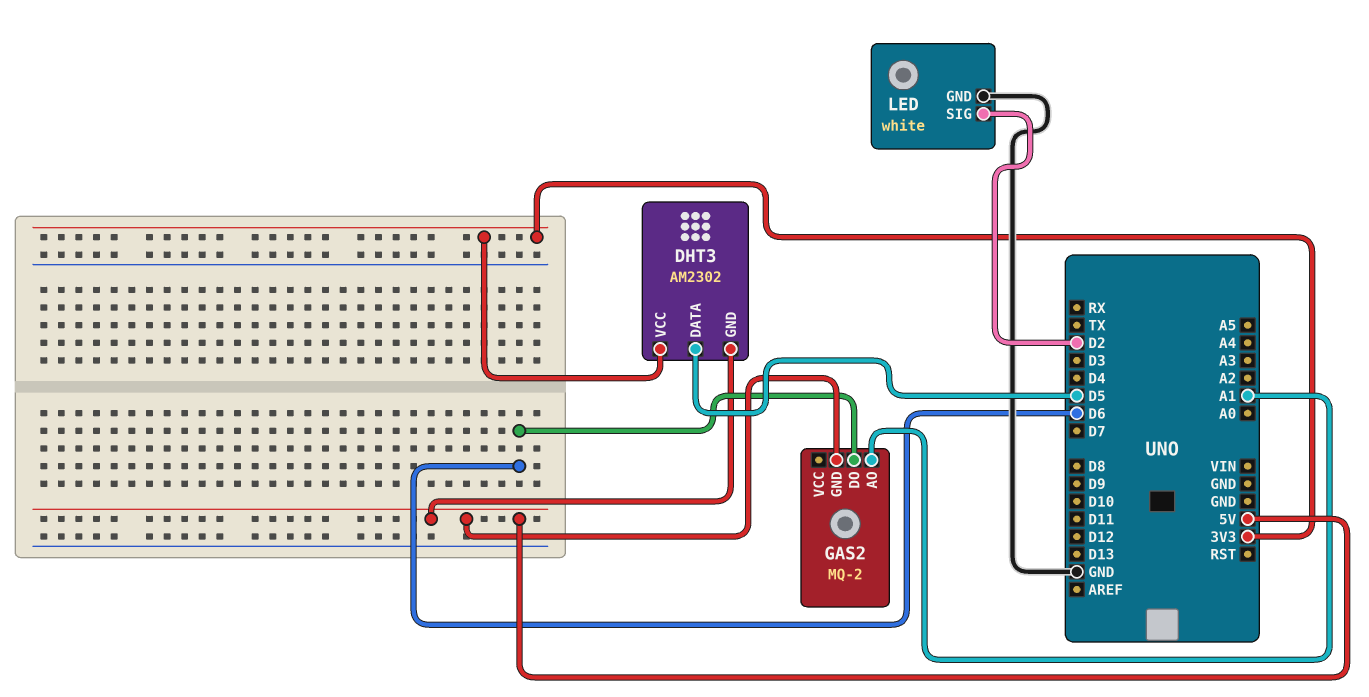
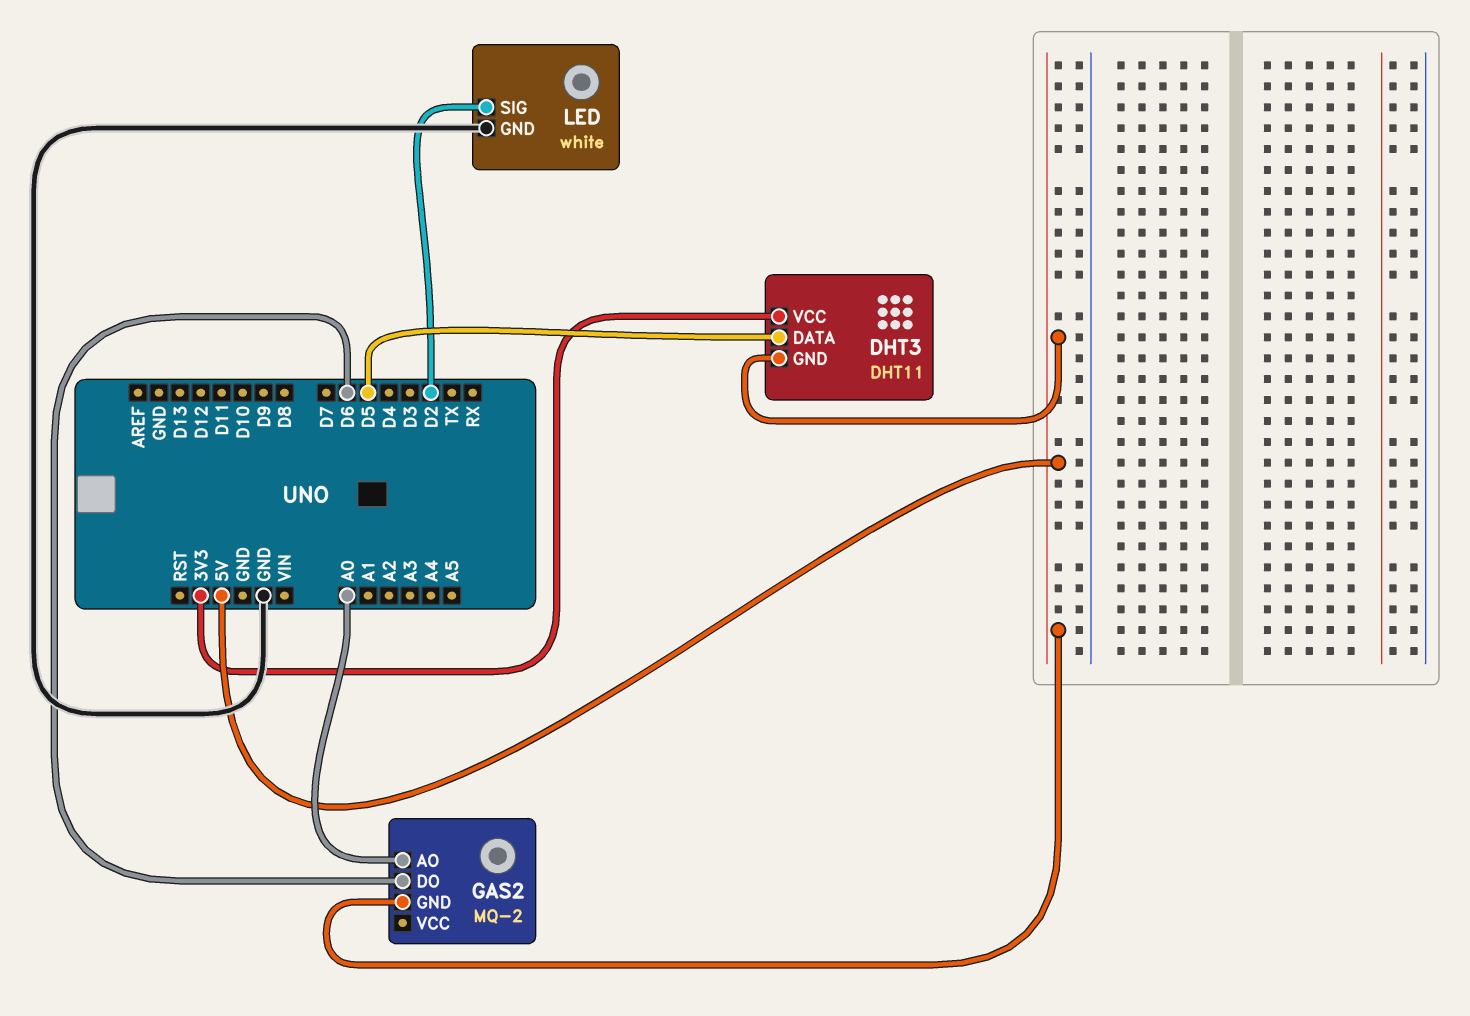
DHT3: AM2302 -> DHT11
GAS2 pin AO: A1 -> A0

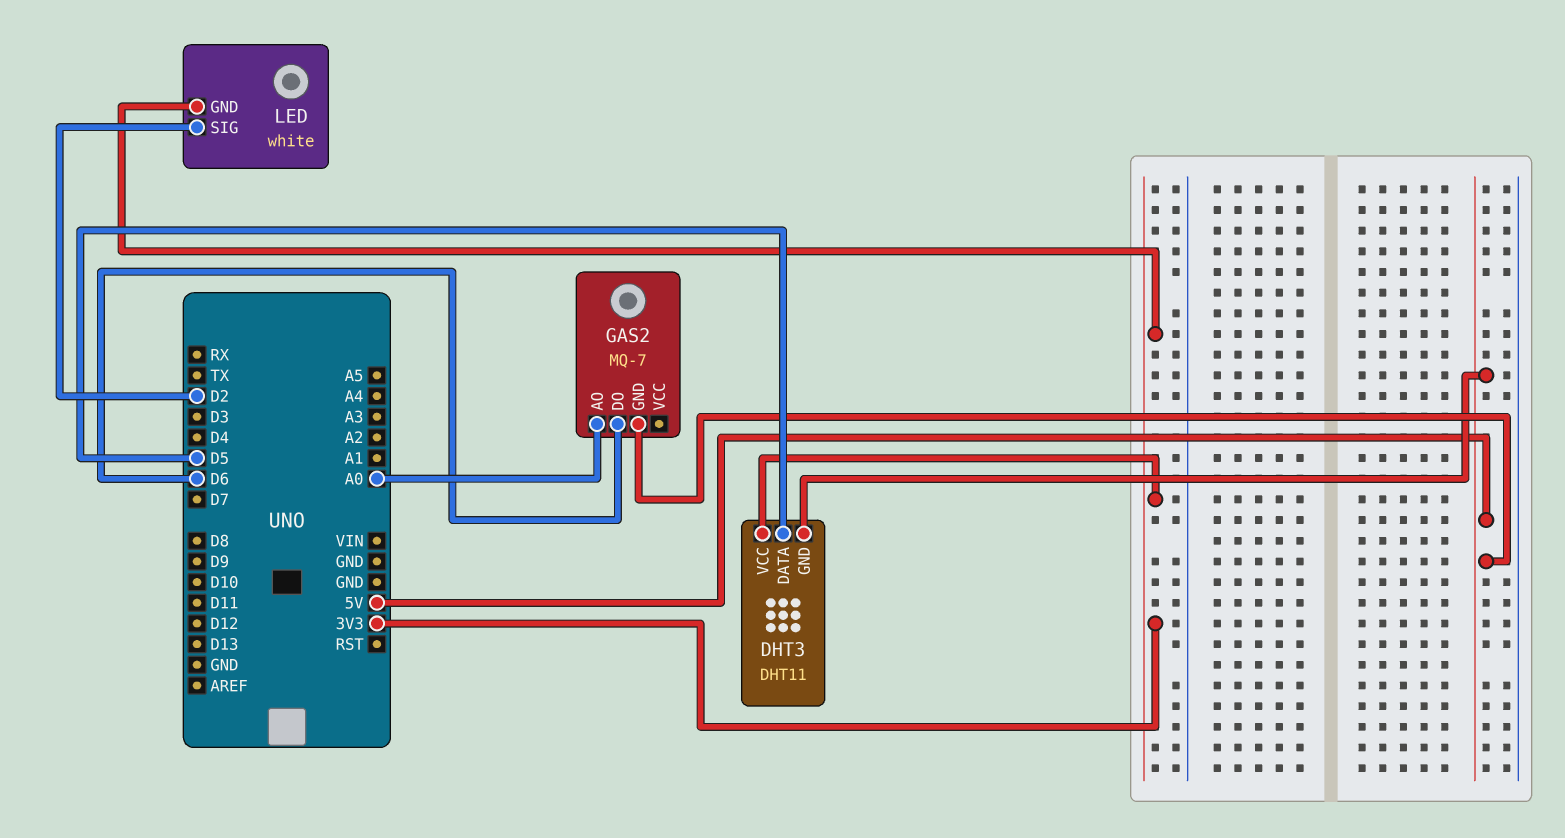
GAS2: MQ-2 -> MQ-7
LED pin GND: GND -> 3V3

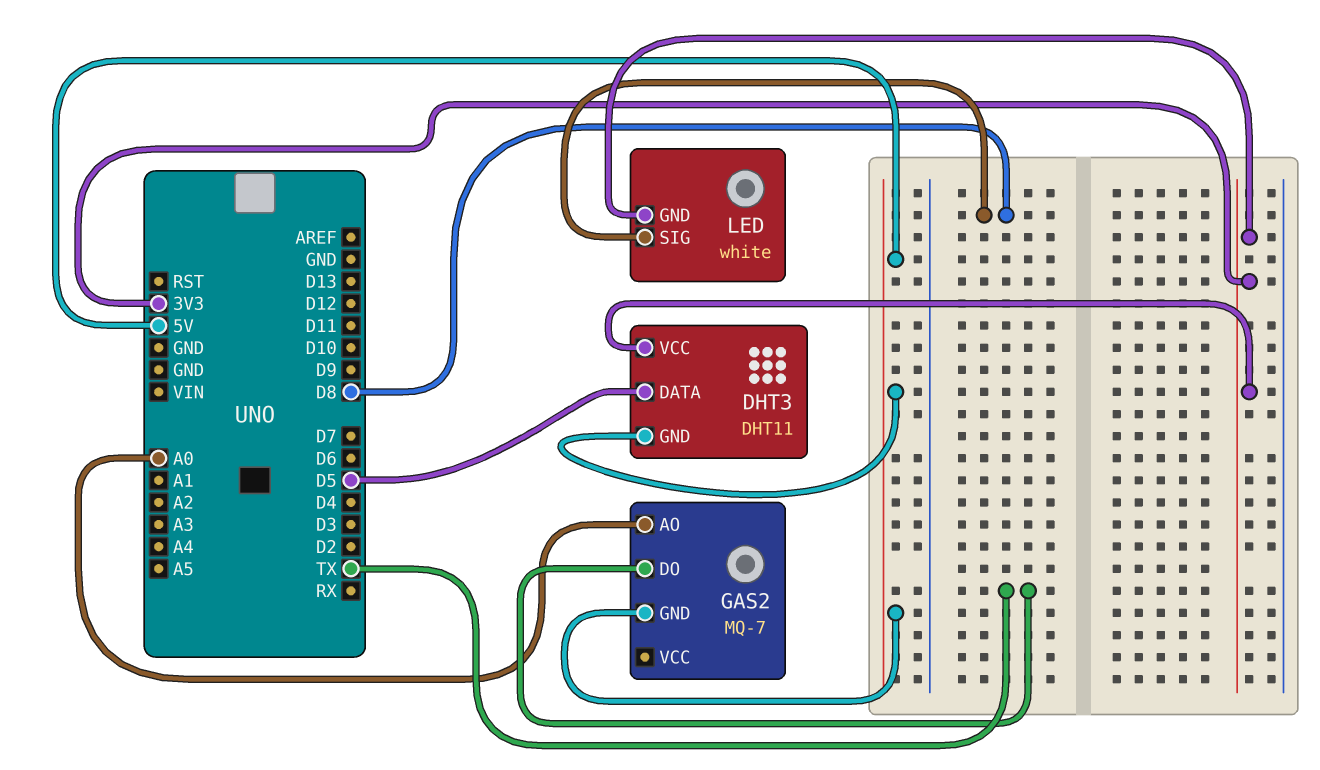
GAS2 pin DO: D6 -> TX
LED pin SIG: D2 -> D8

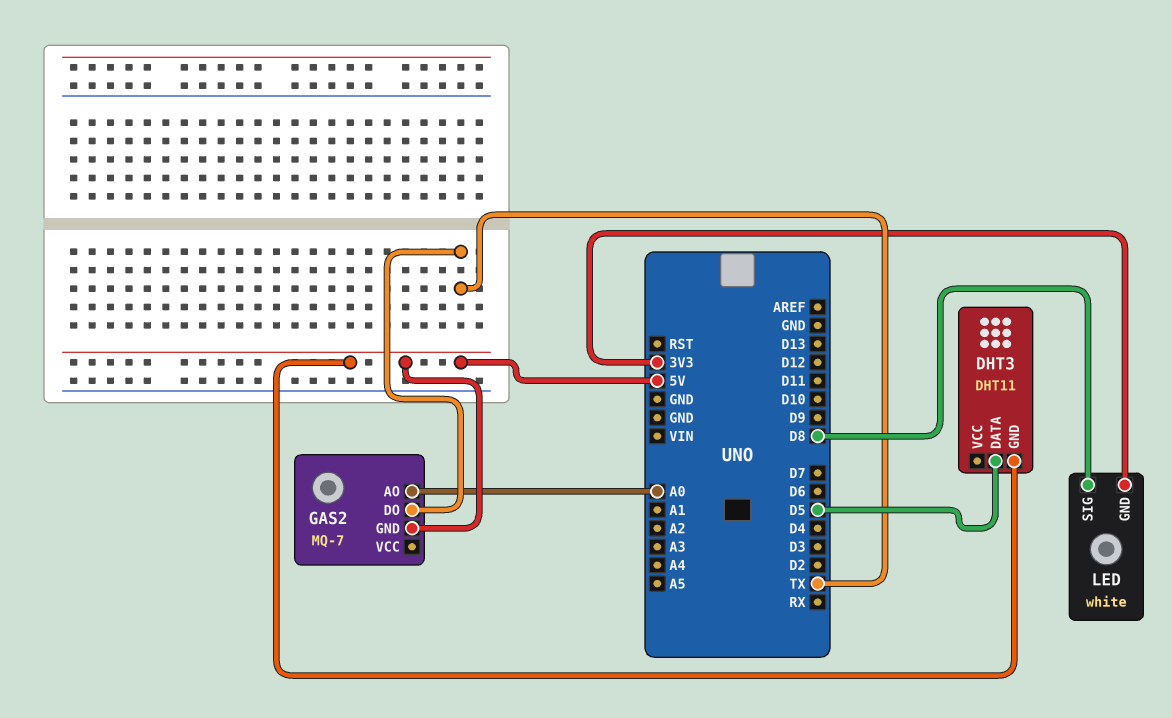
DHT3 pin VCC: 3V3 -> none

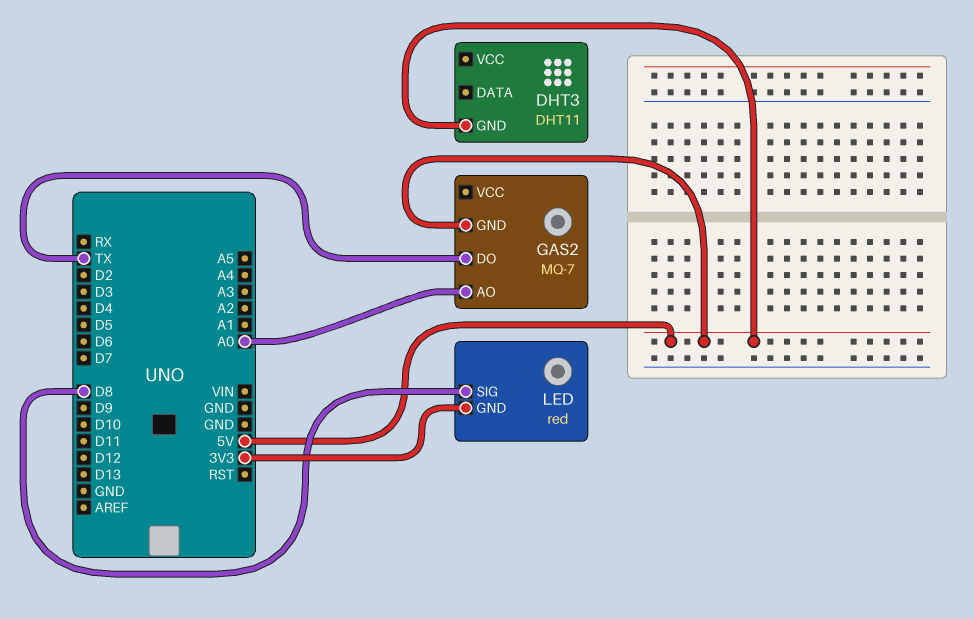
DHT3 pin DATA: D5 -> none
LED: white -> red

